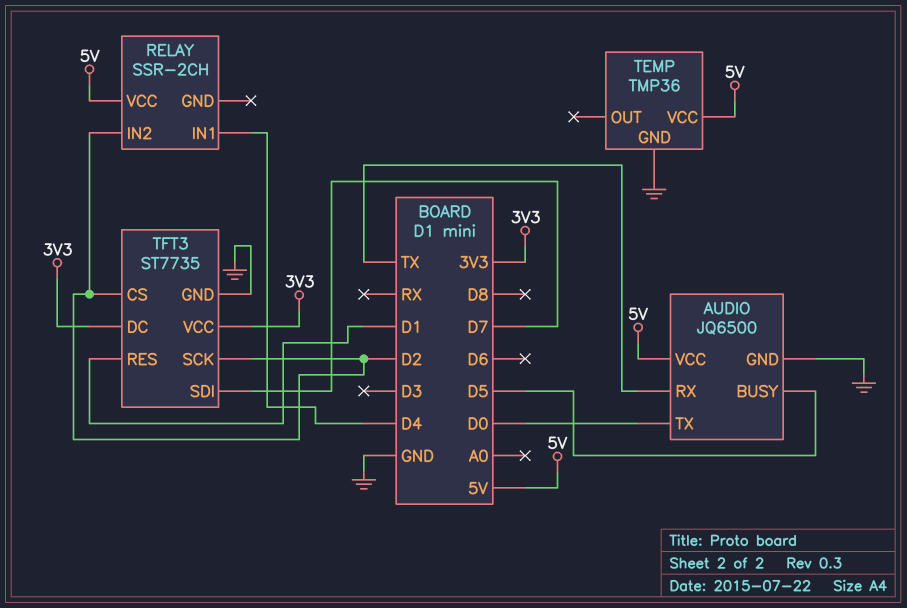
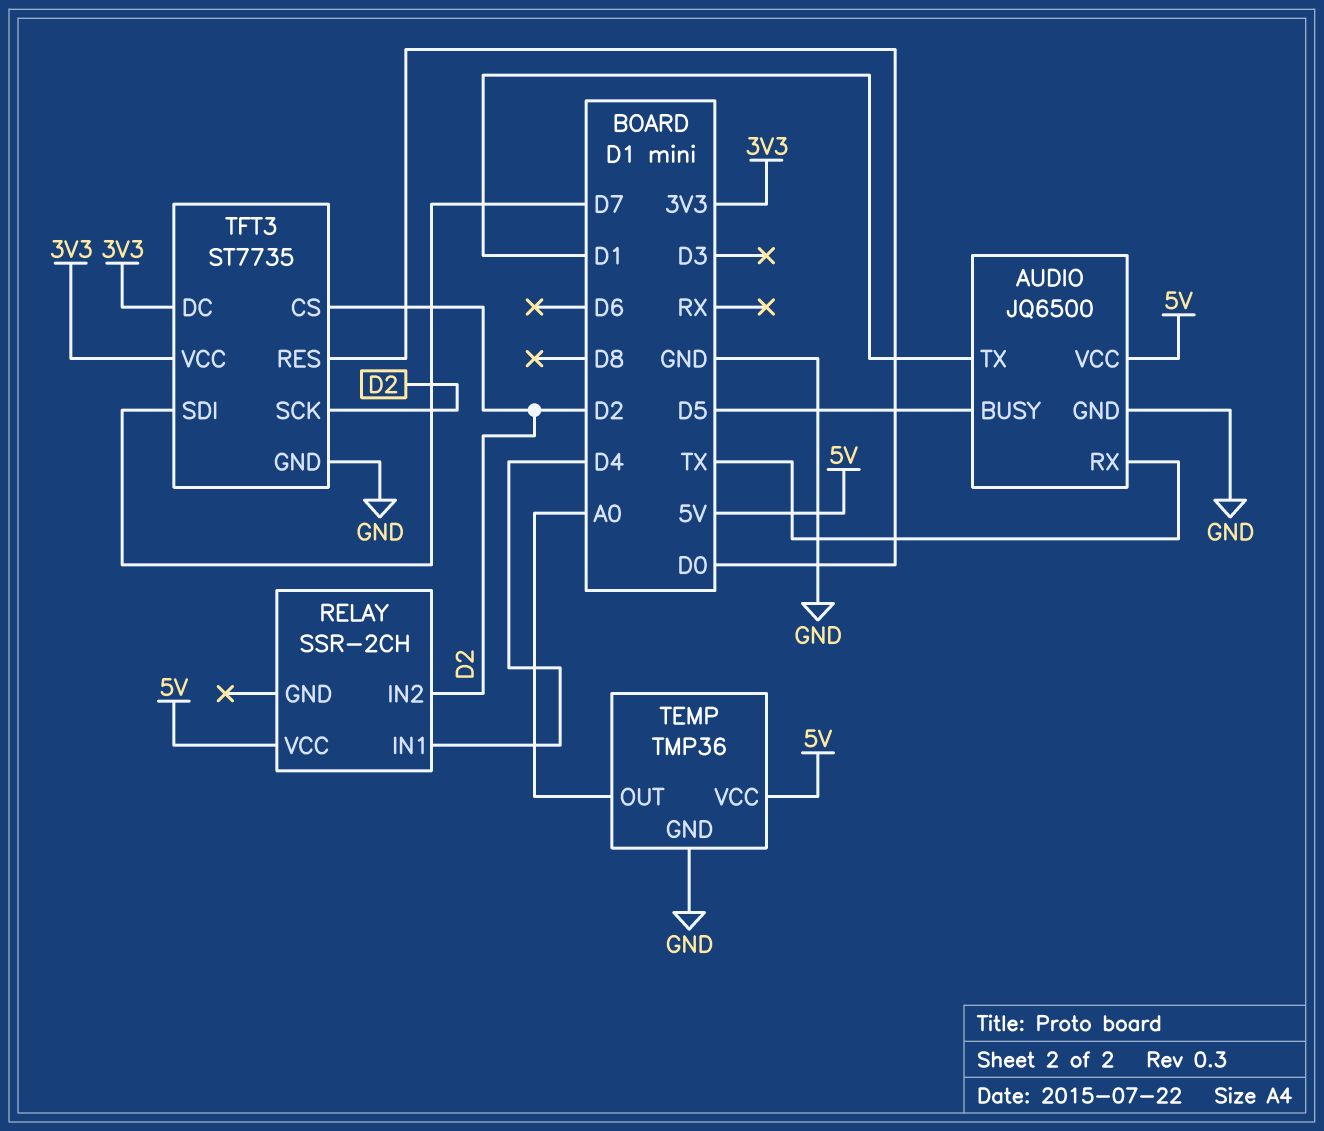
AUDIO pin TX: D0 -> D1
TEMP pin OUT: none -> A0
TFT3 pin RES: D1 -> D0

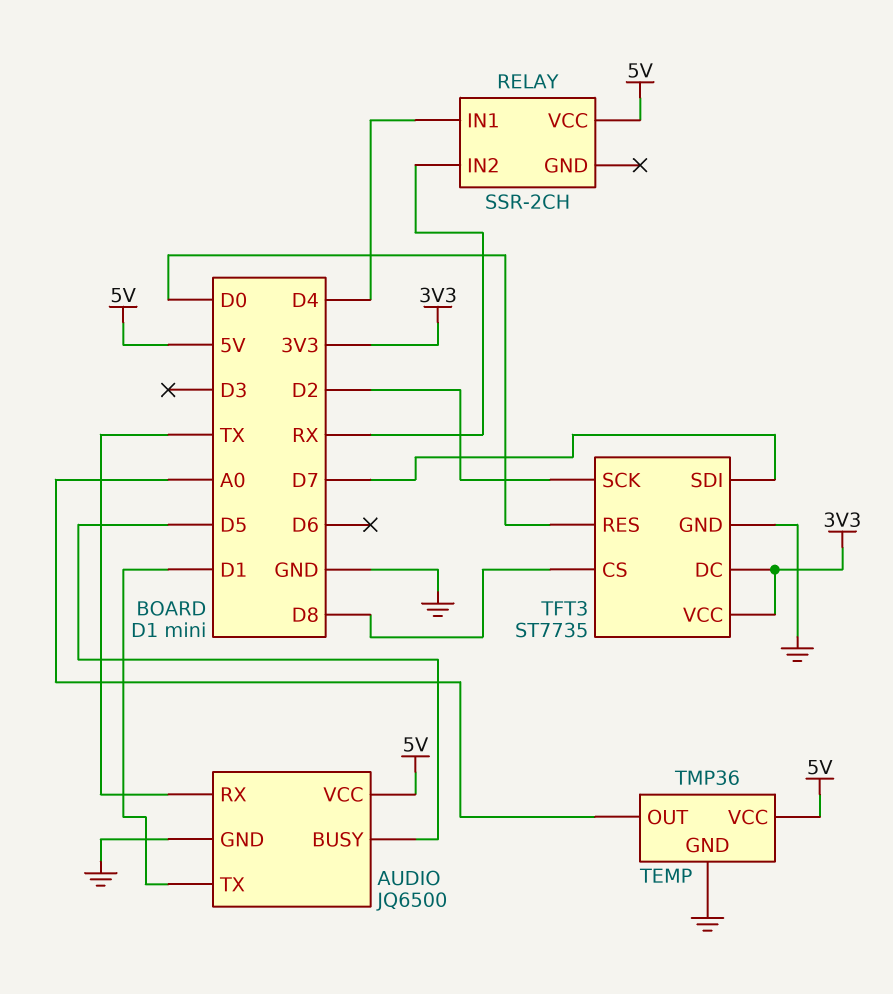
RELAY pin IN2: D2 -> RX
TFT3 pin CS: D2 -> D8

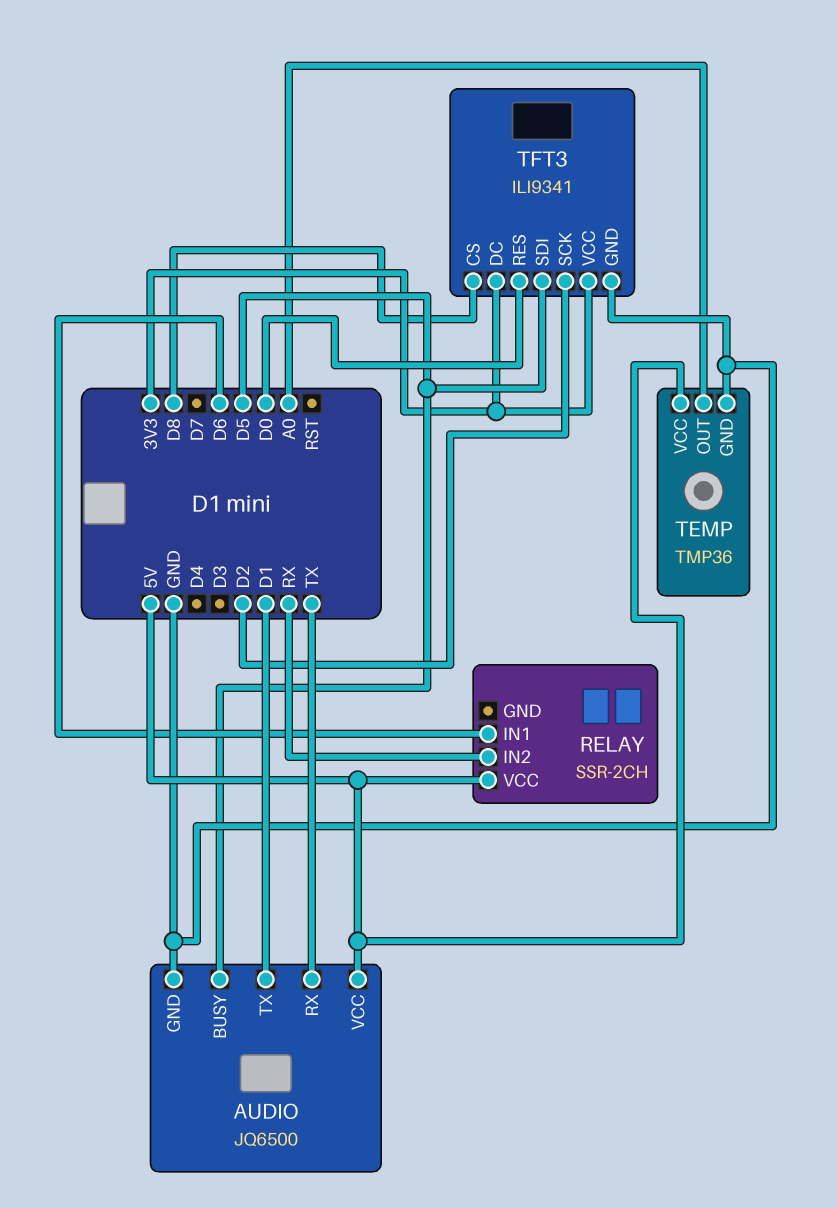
RELAY pin IN1: D4 -> D6
TFT3: ST7735 -> ILI9341
TFT3 pin SDI: D7 -> D5

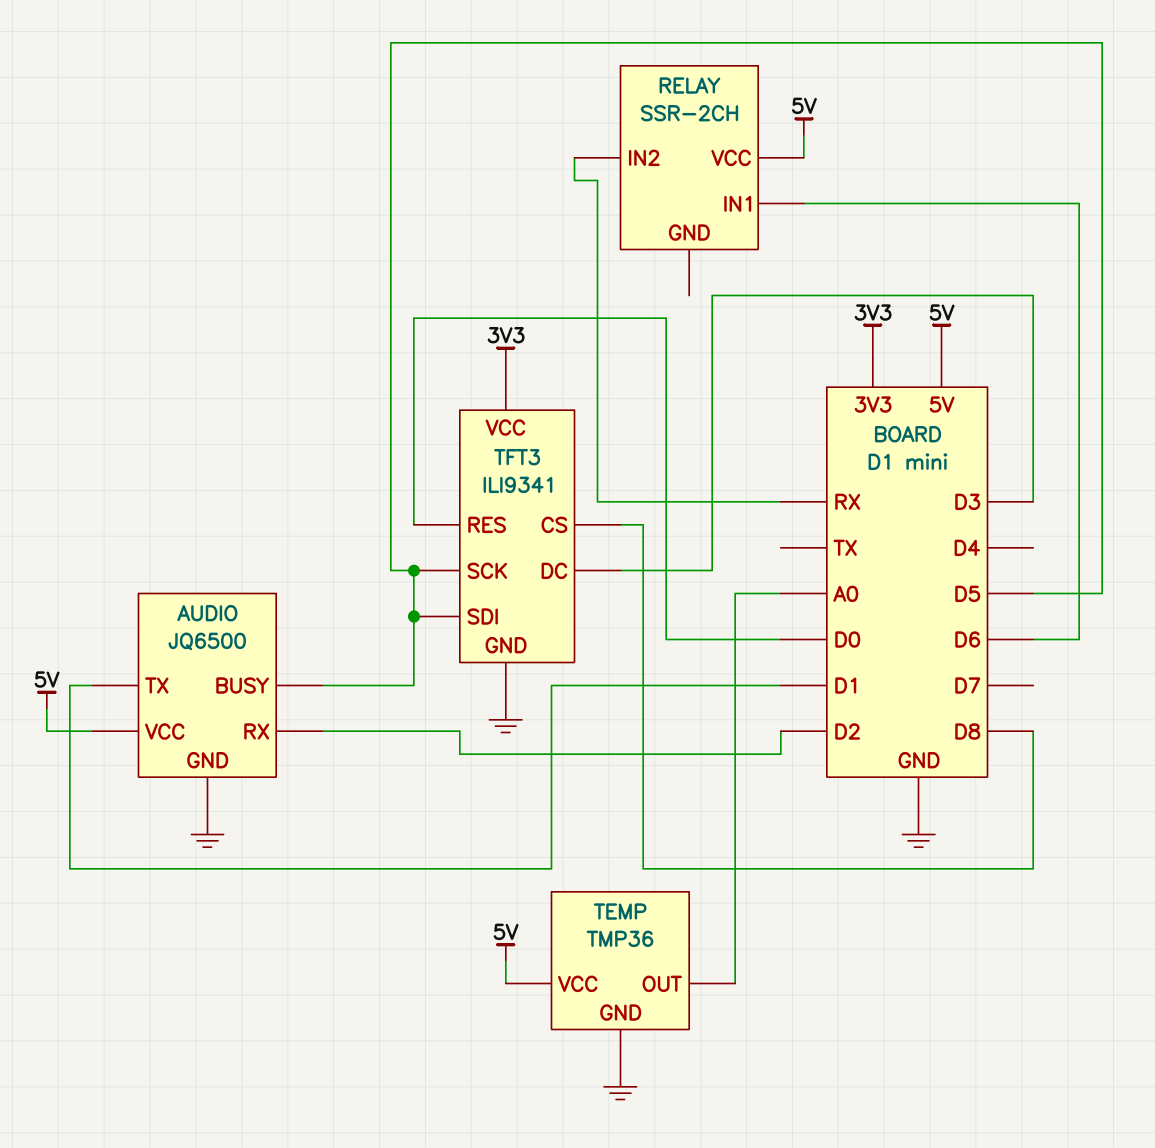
AUDIO pin RX: TX -> D2
TFT3 pin DC: 3V3 -> D3
TFT3 pin SCK: D2 -> D5

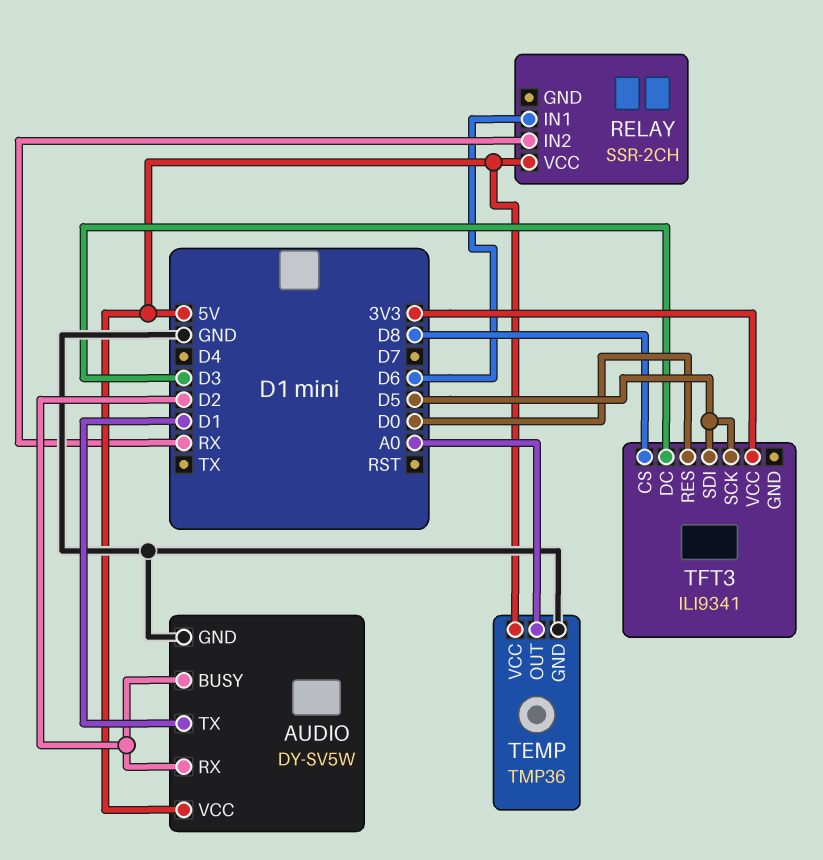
AUDIO: JQ6500 -> DY-SV5W
AUDIO pin BUSY: D5 -> D2
TFT3 pin GND: GND -> none

